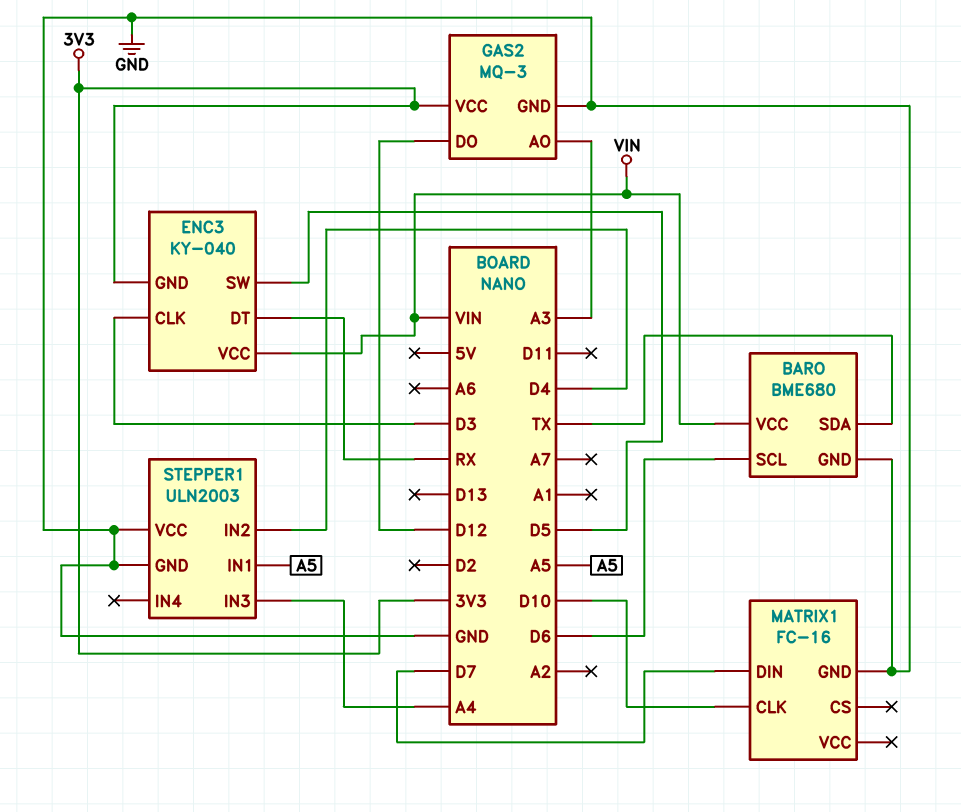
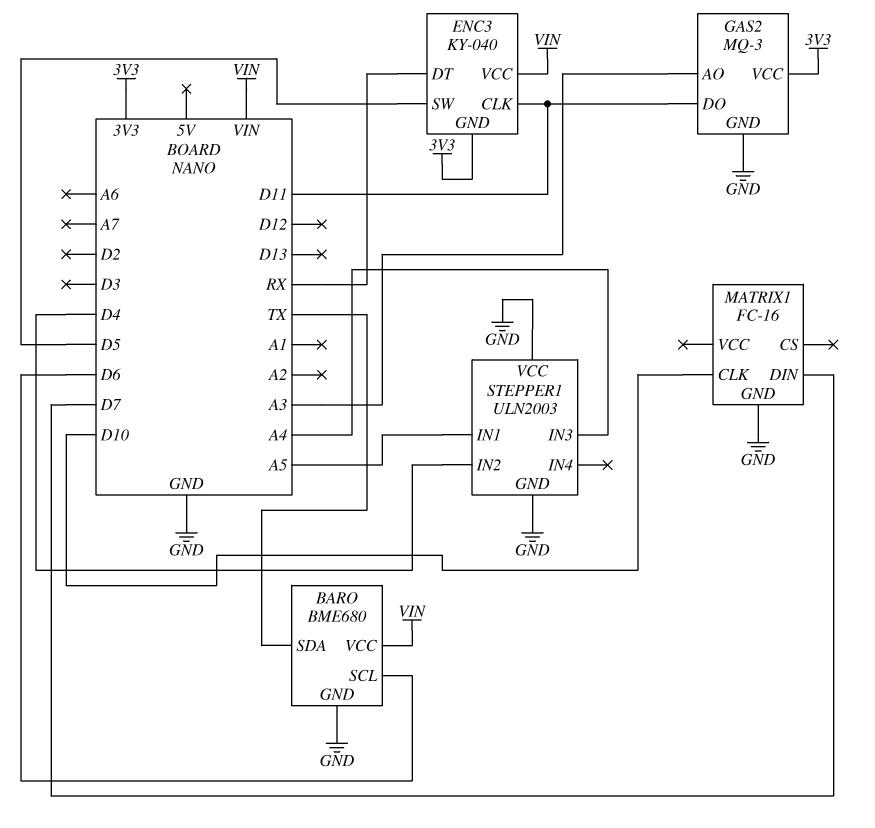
ENC3 pin CLK: D3 -> D11
GAS2 pin DO: D12 -> D11

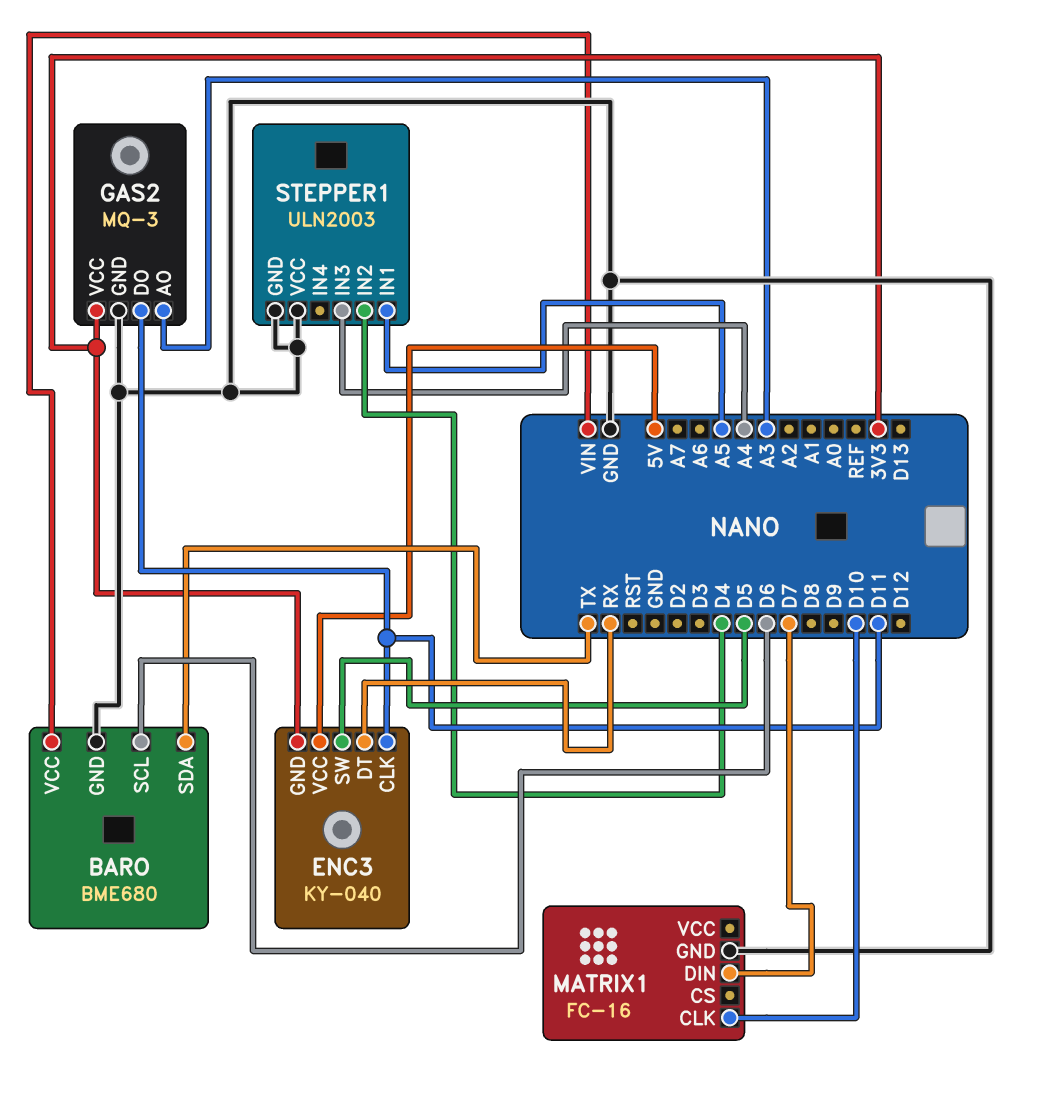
ENC3 pin VCC: VIN -> 5V

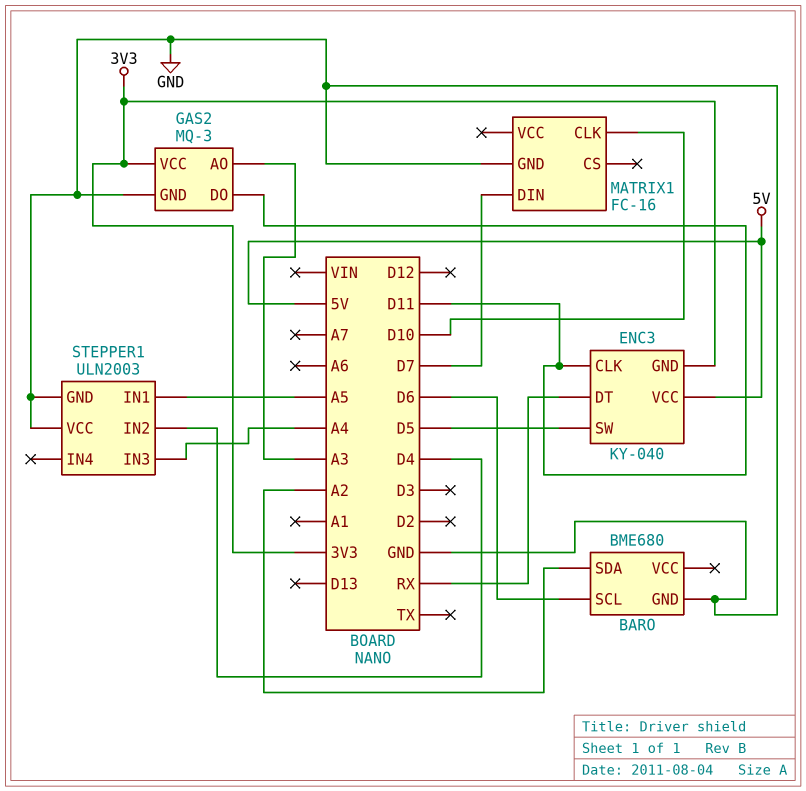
BARO pin SDA: TX -> A2
BARO pin VCC: VIN -> none

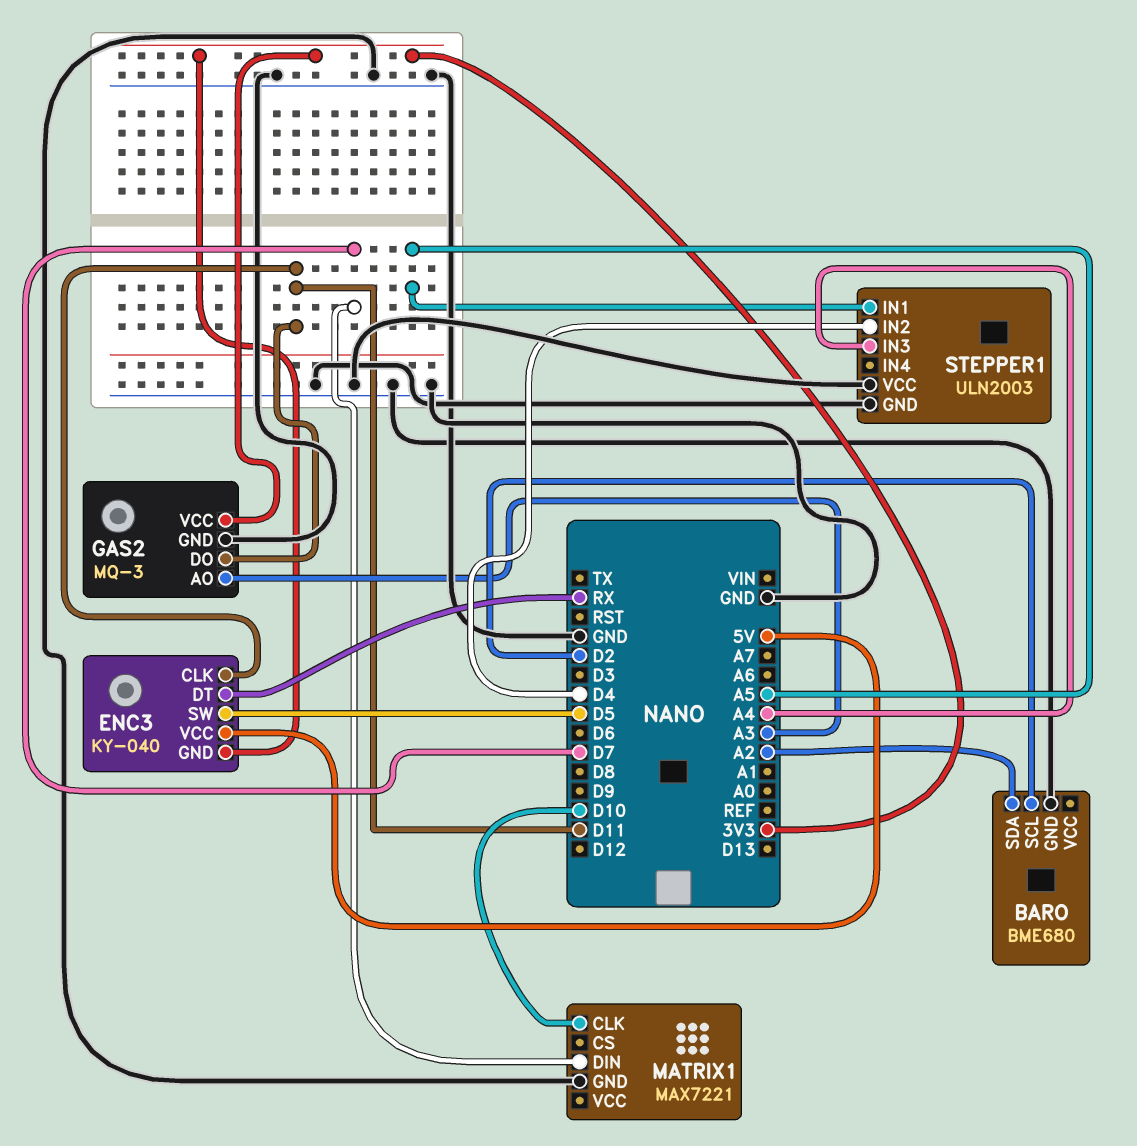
BARO pin SCL: D6 -> D2
MATRIX1: FC-16 -> MAX7221

